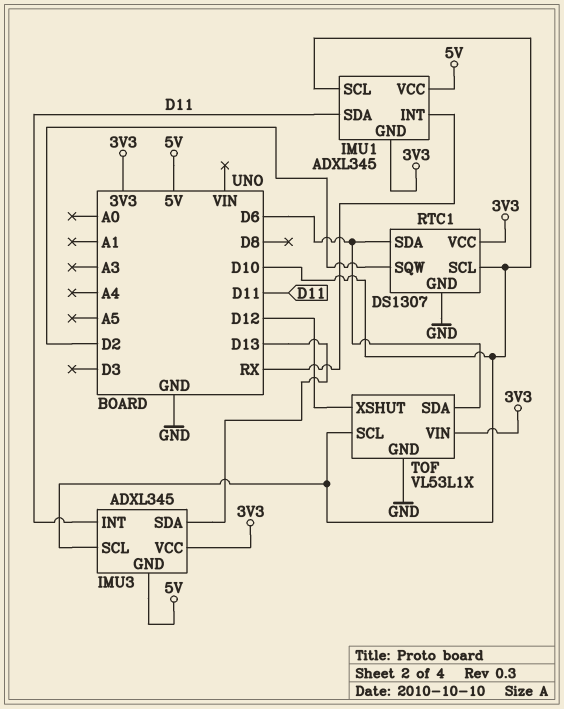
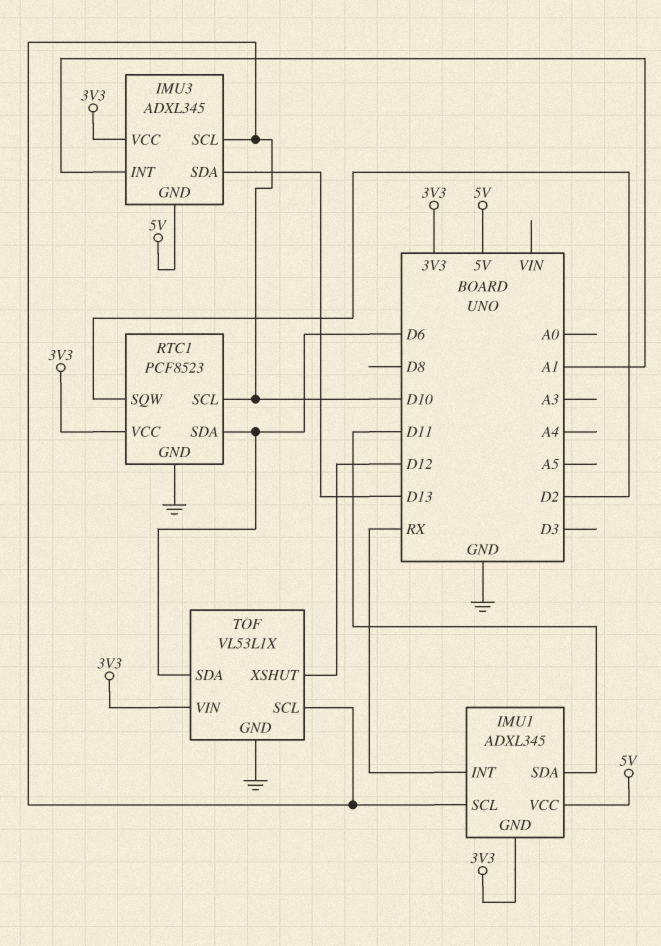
IMU3 pin INT: D11 -> A1
RTC1: DS1307 -> PCF8523

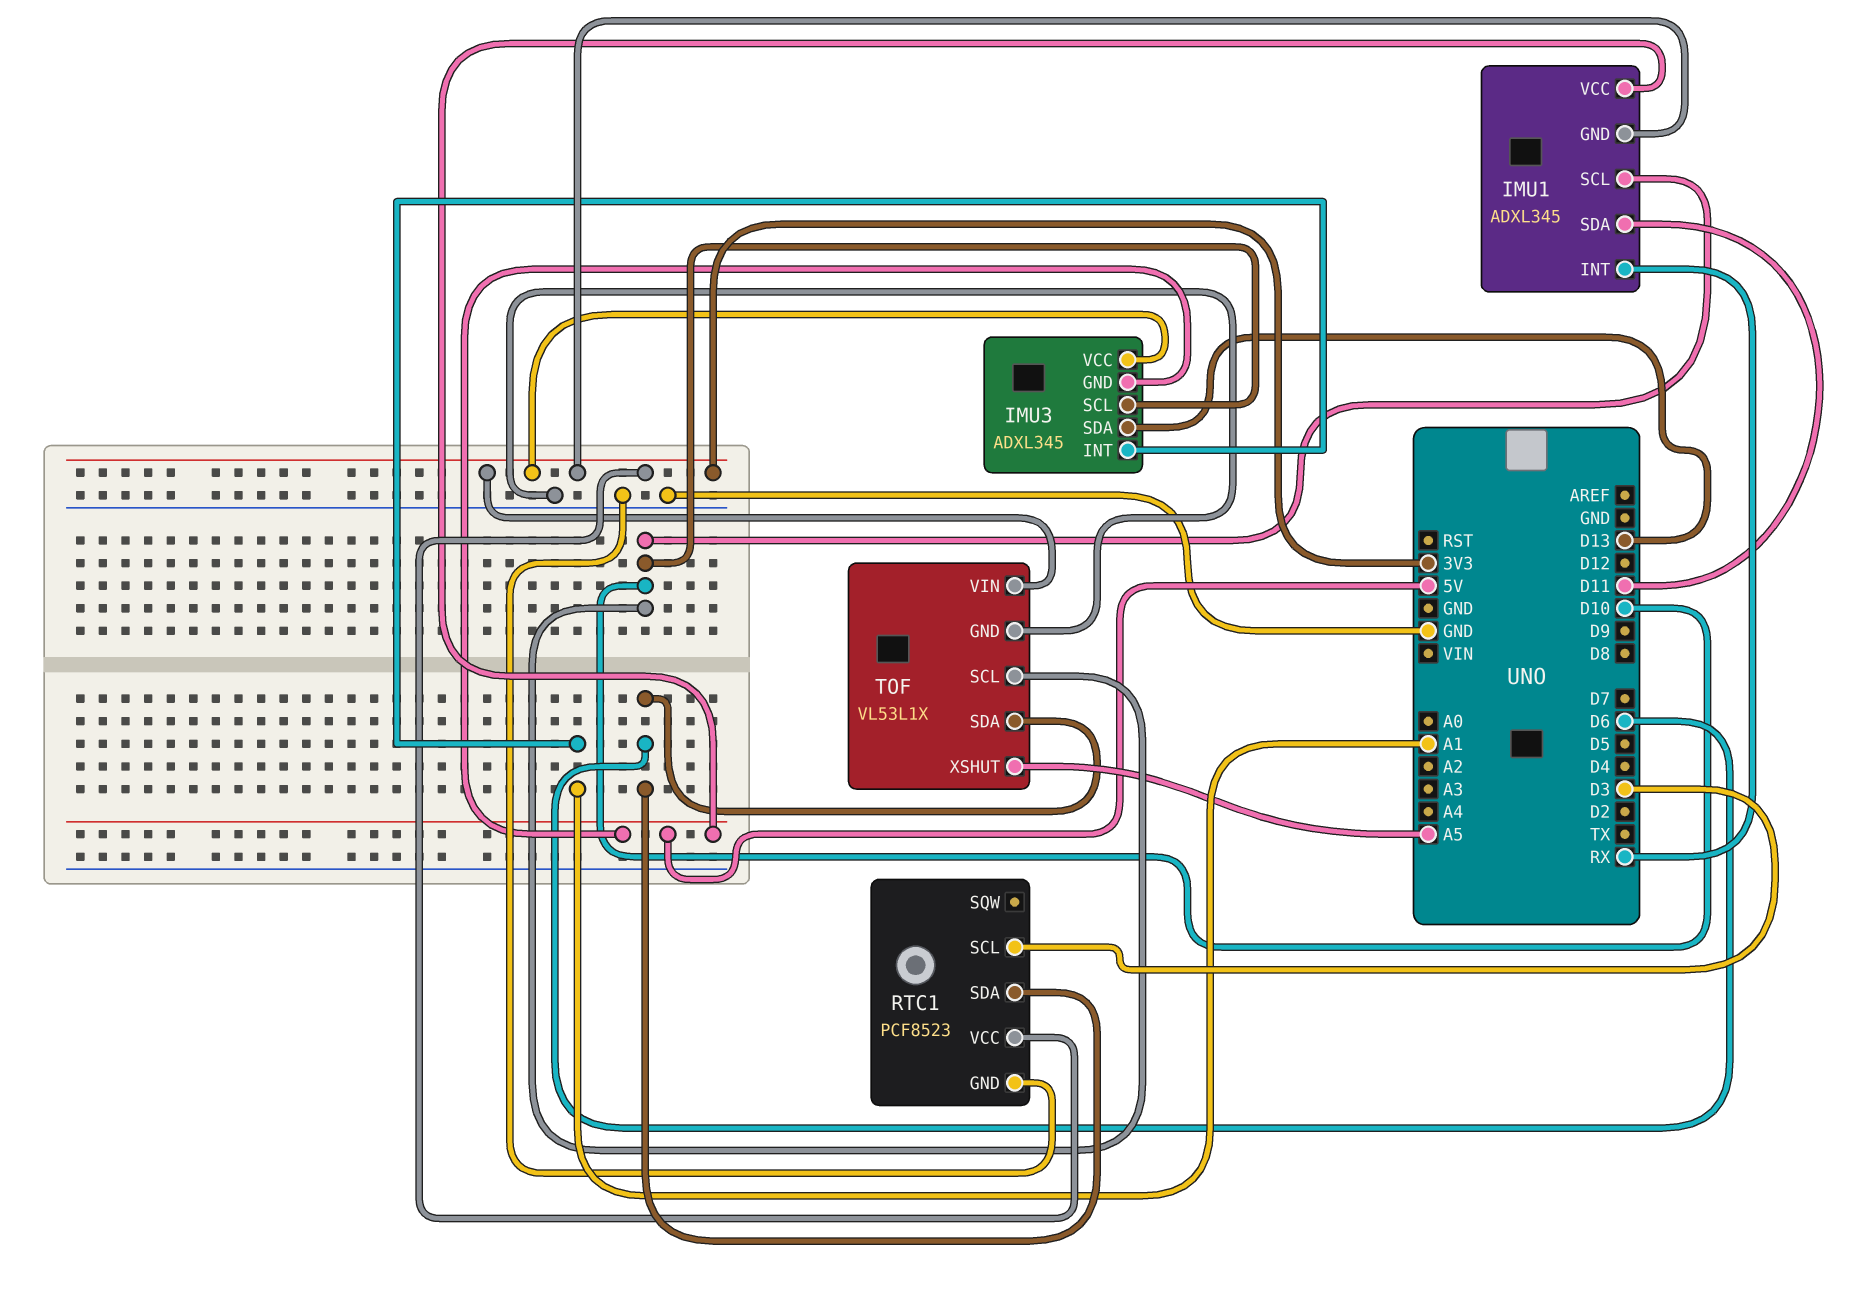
RTC1 pin SCL: D10 -> D3
RTC1 pin SQW: D2 -> none
TOF pin XSHUT: D12 -> A5

